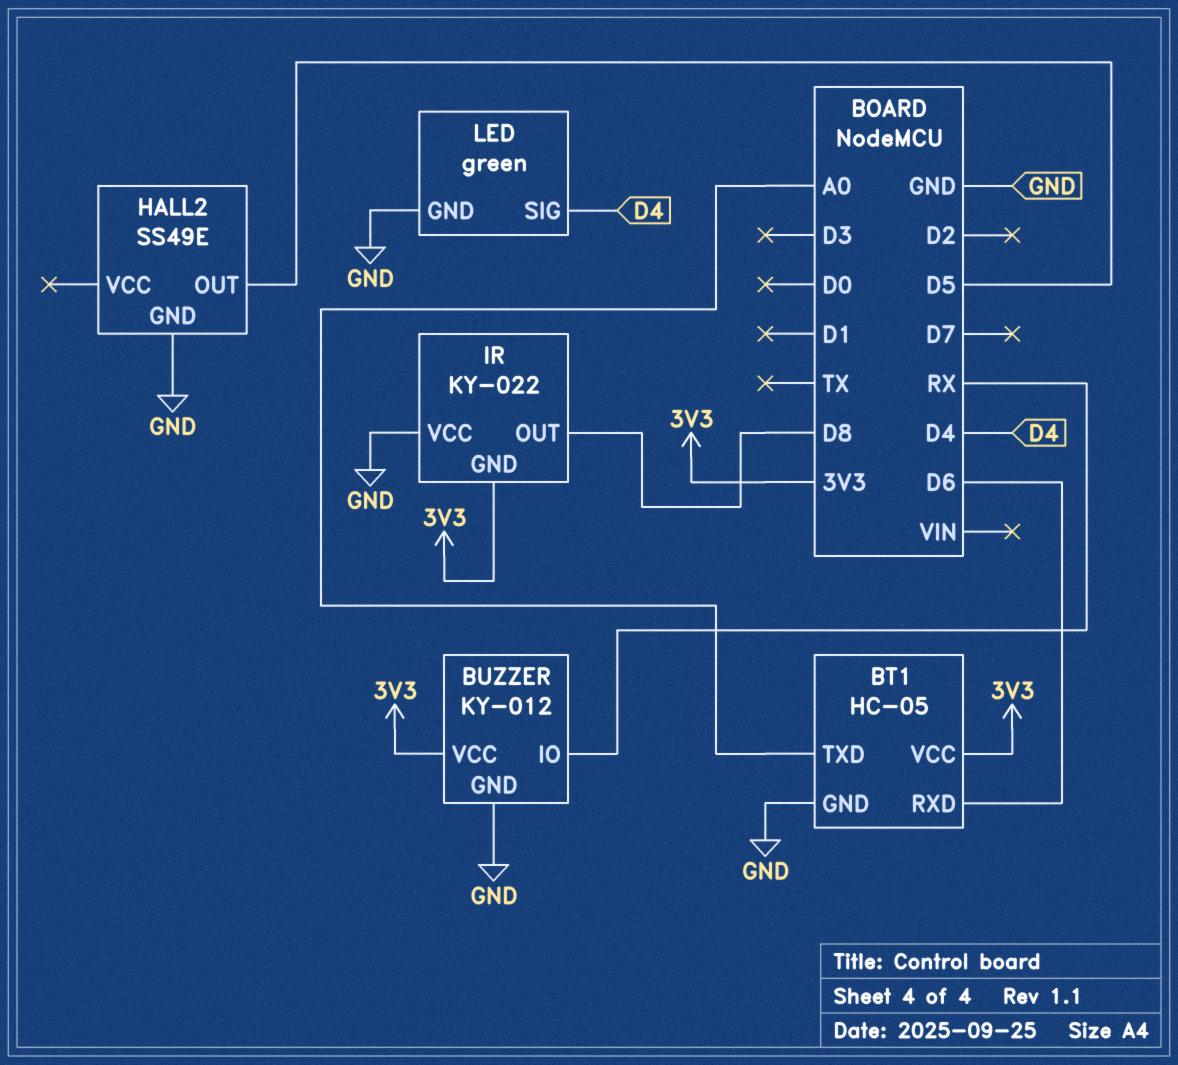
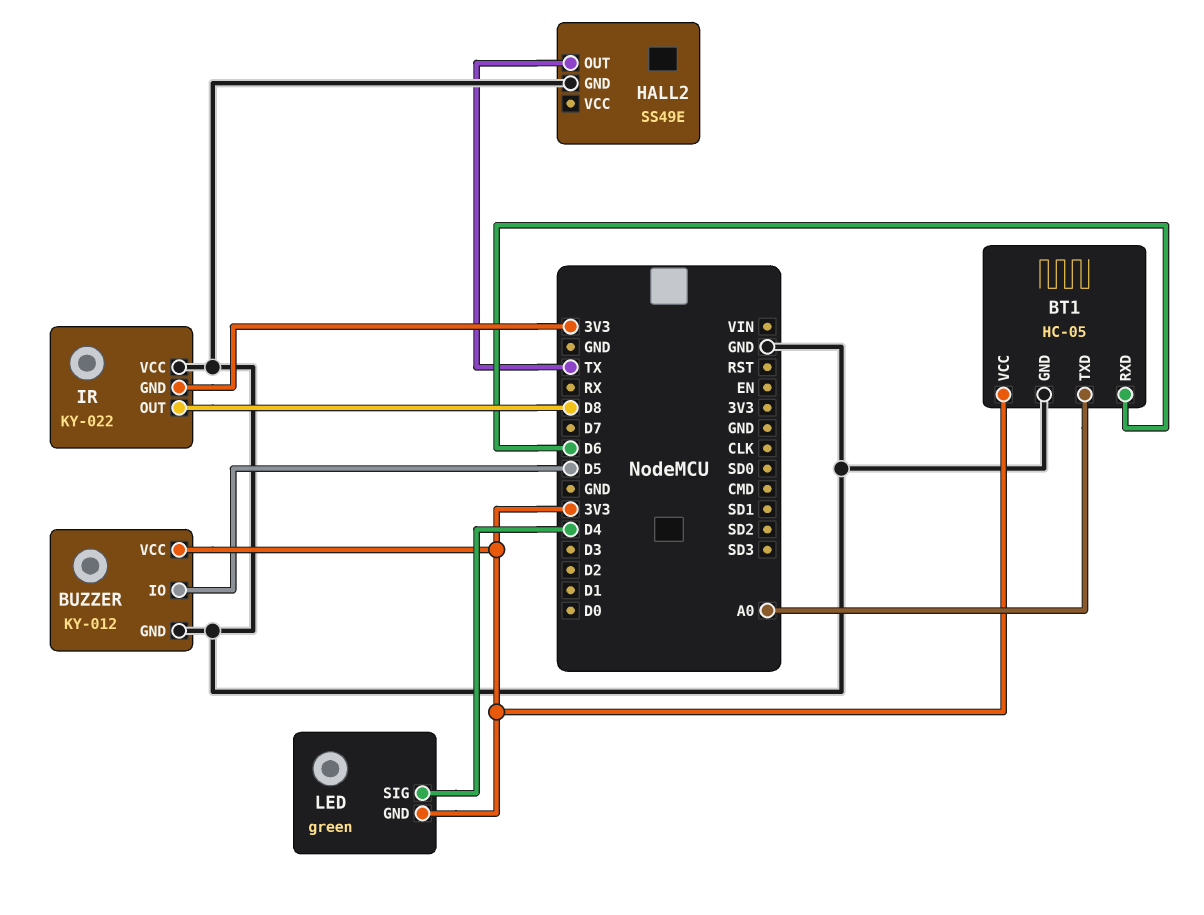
BUZZER pin IO: RX -> D5
HALL2 pin OUT: D5 -> TX
LED pin GND: GND -> 3V3

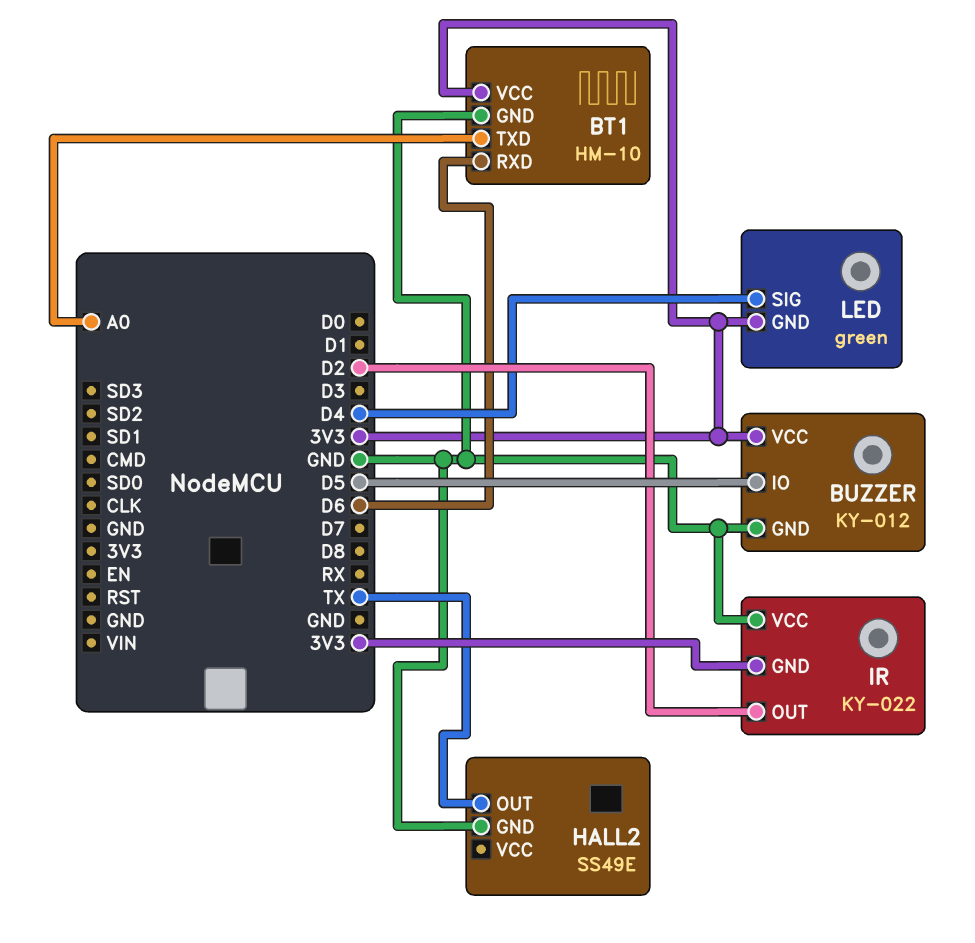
BT1: HC-05 -> HM-10
IR pin OUT: D8 -> D2

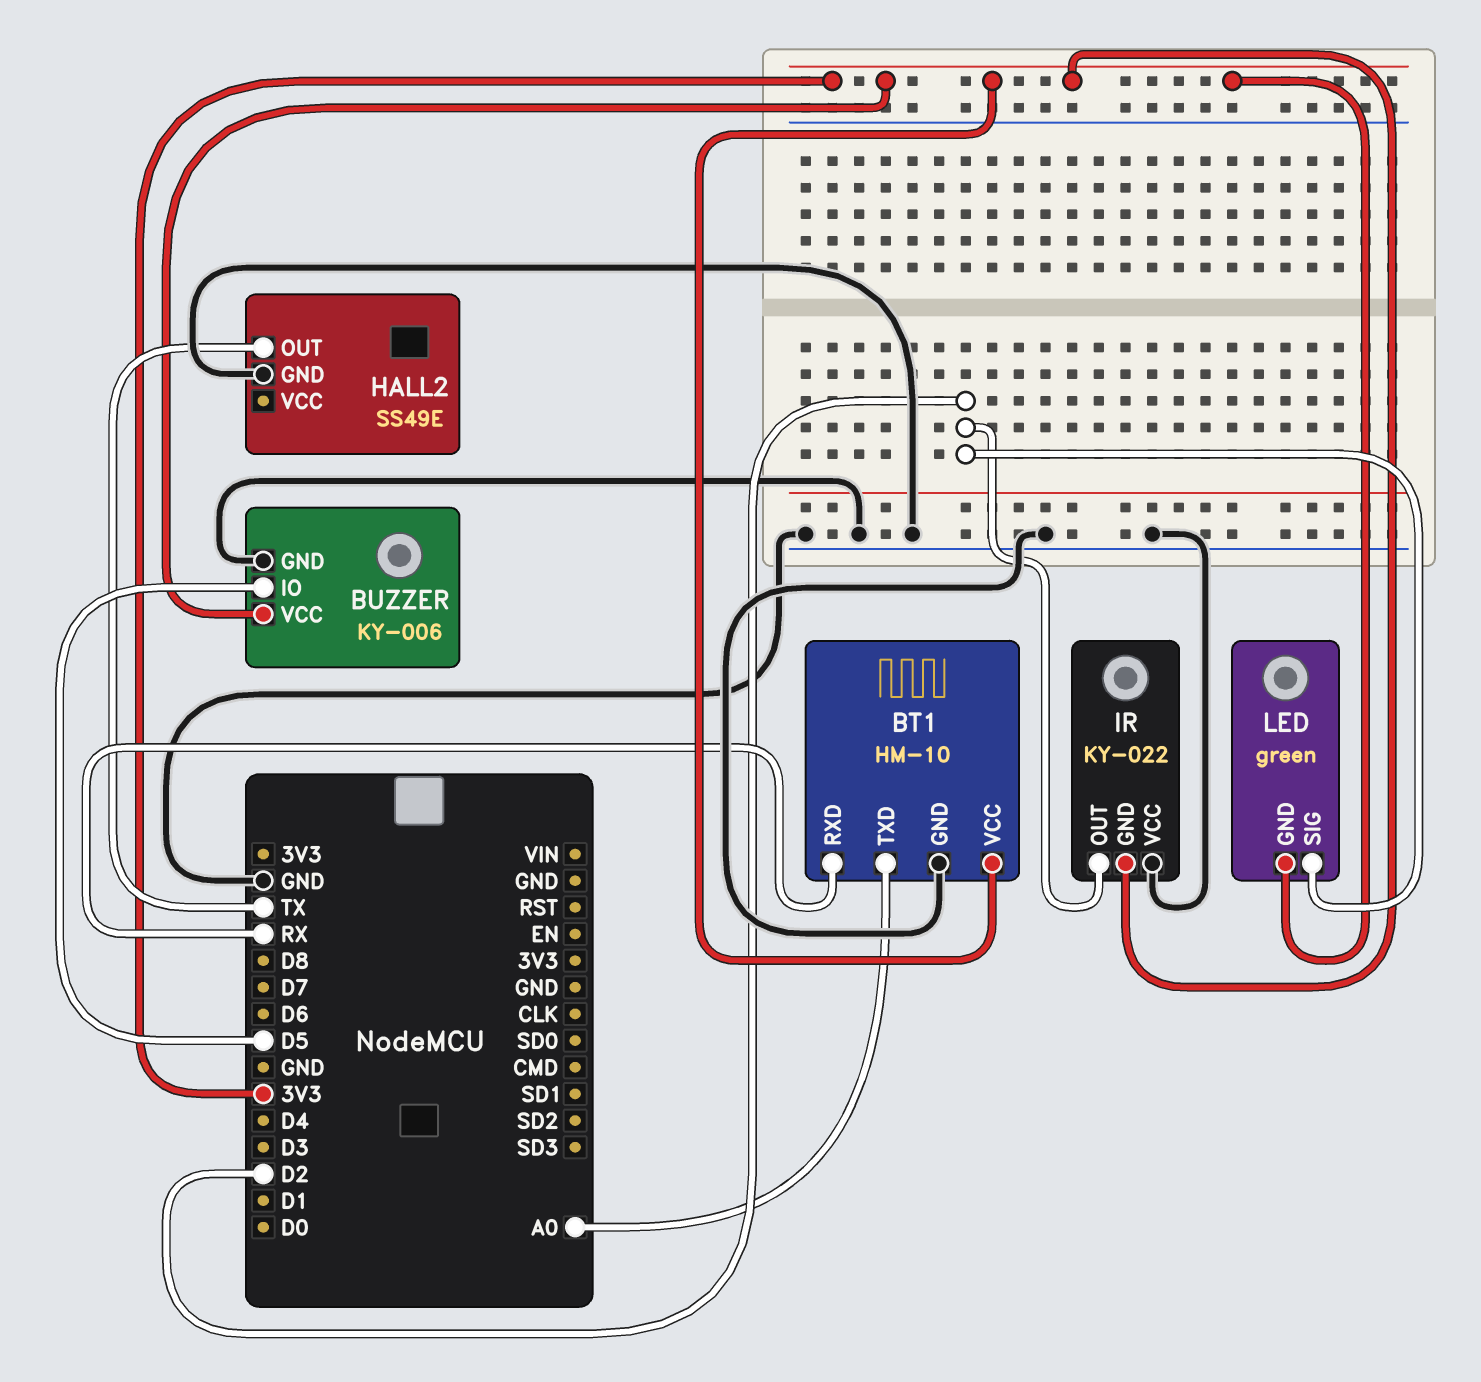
BT1 pin RXD: D6 -> RX
BUZZER: KY-012 -> KY-006
LED pin SIG: D4 -> D2

